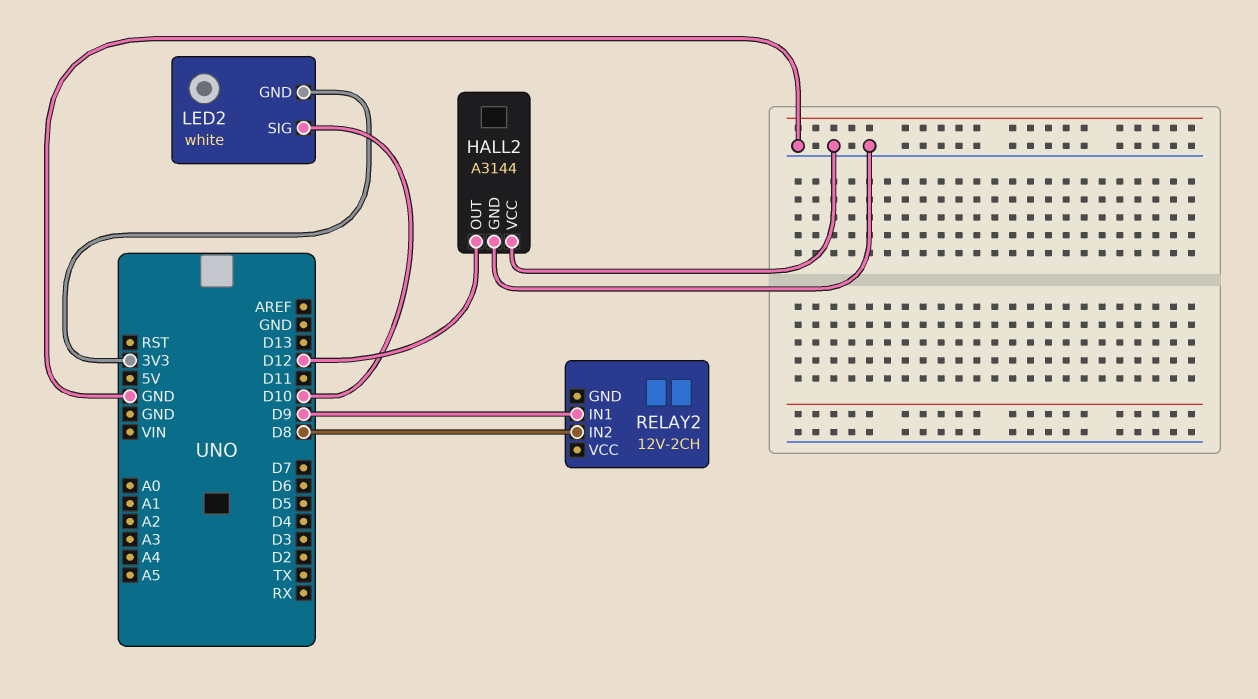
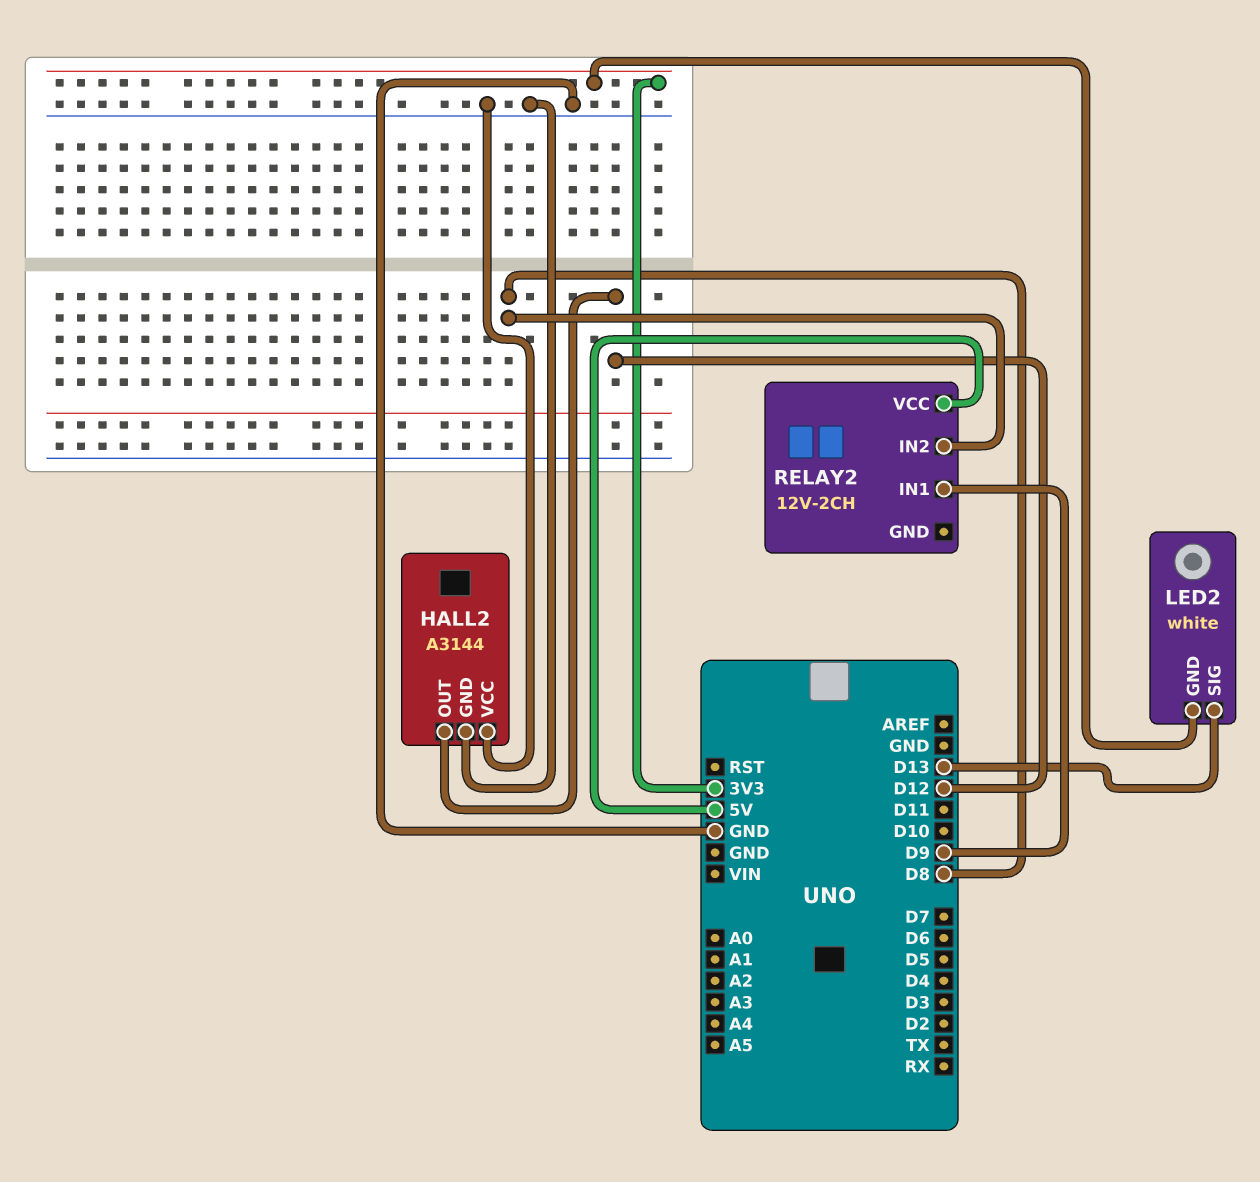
LED2 pin SIG: D10 -> D13
RELAY2 pin VCC: none -> 5V

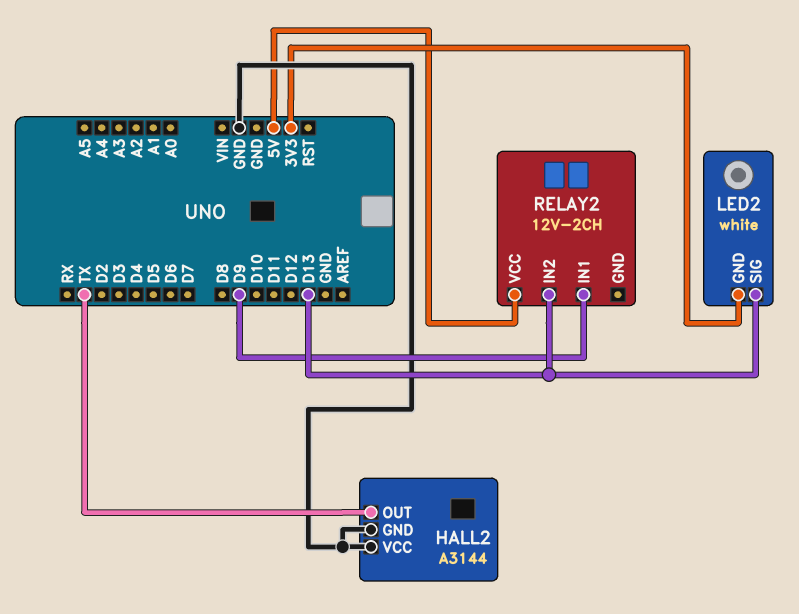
HALL2 pin OUT: D12 -> TX
RELAY2 pin IN2: D8 -> D13

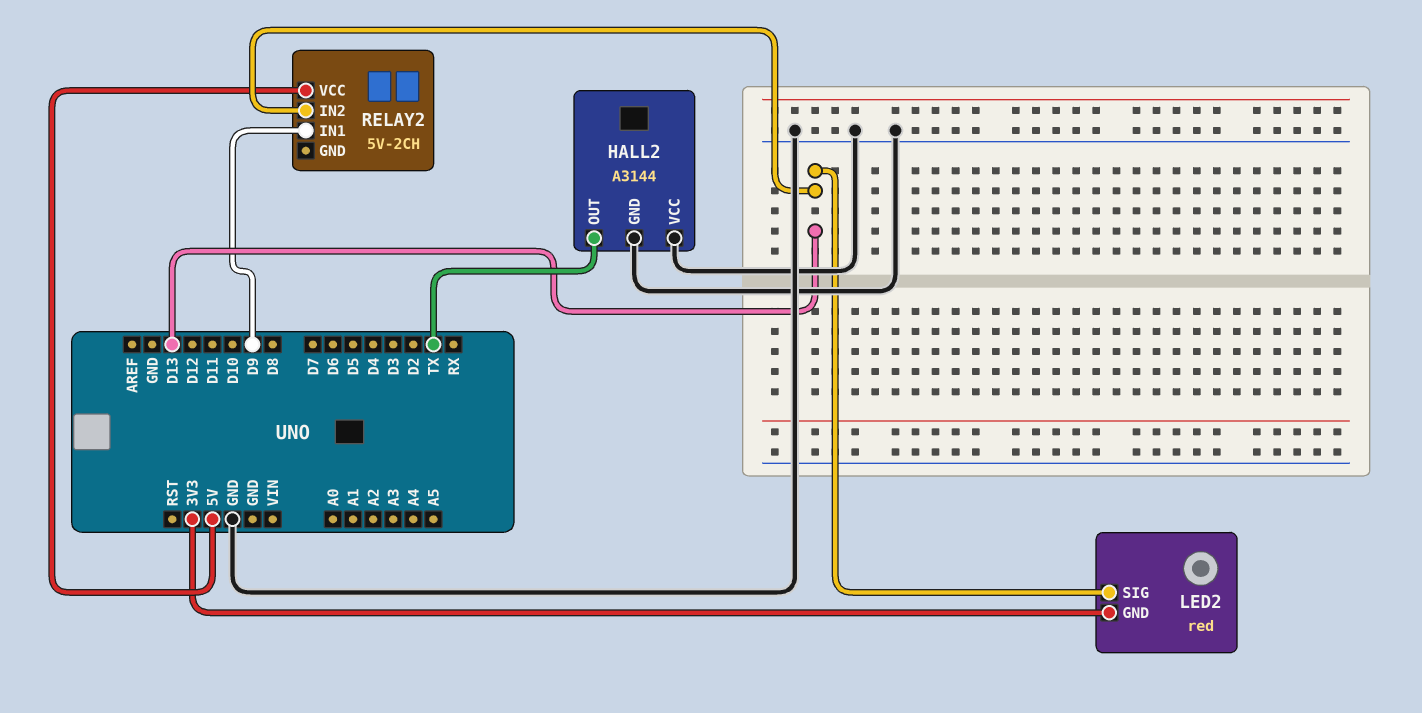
LED2: white -> red
RELAY2: 12V-2CH -> 5V-2CH

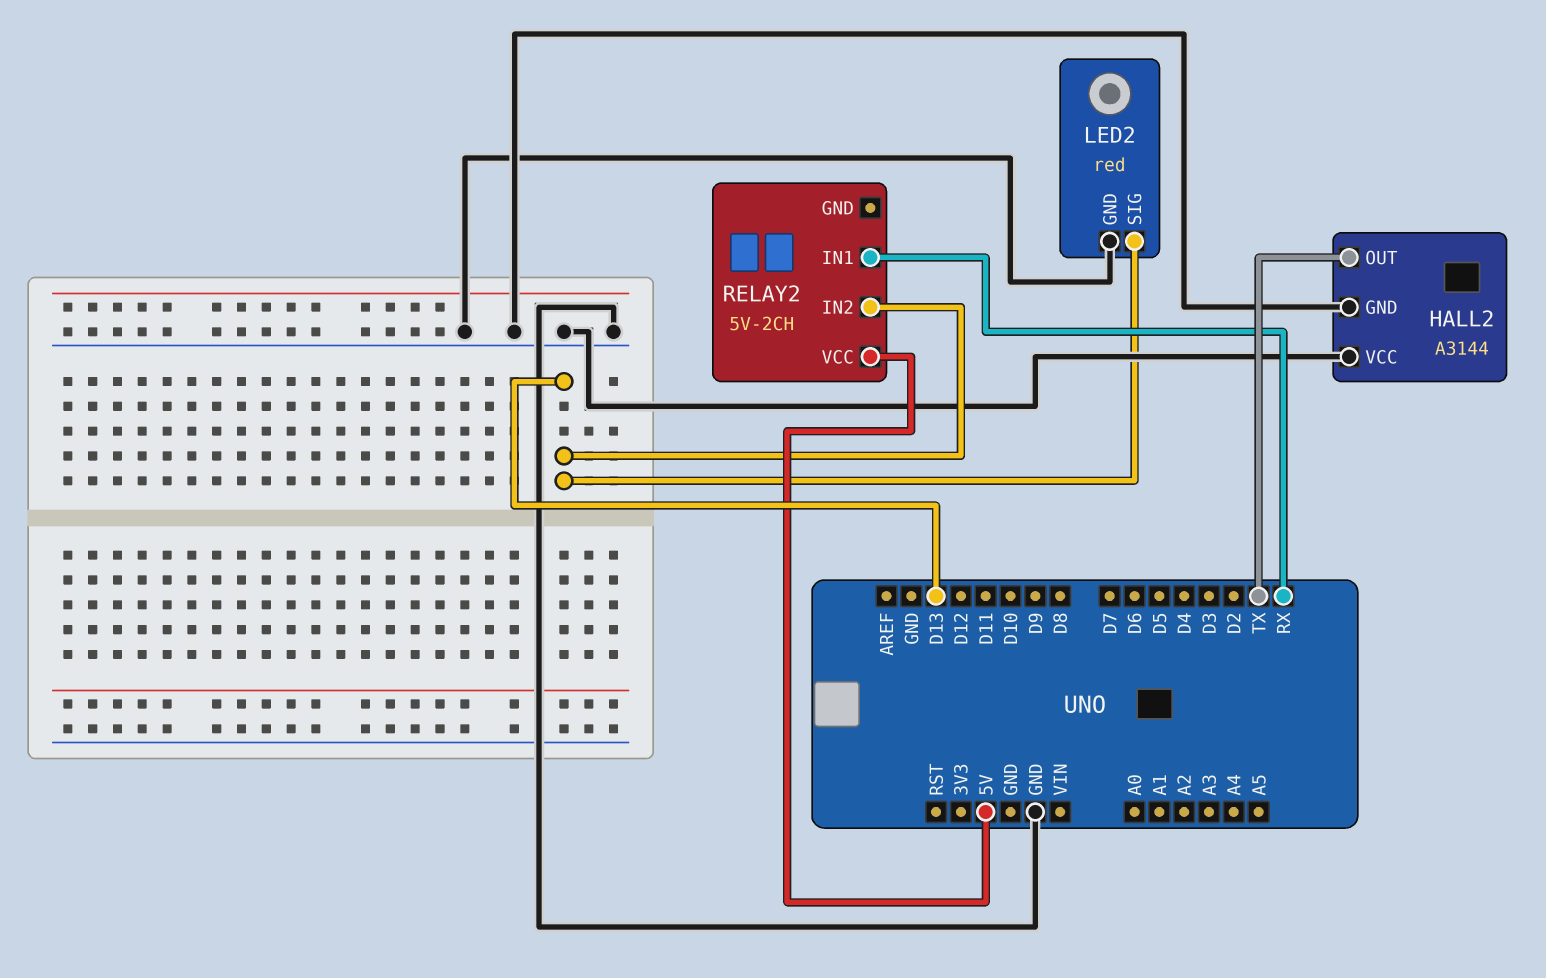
LED2 pin GND: 3V3 -> GND
RELAY2 pin IN1: D9 -> RX

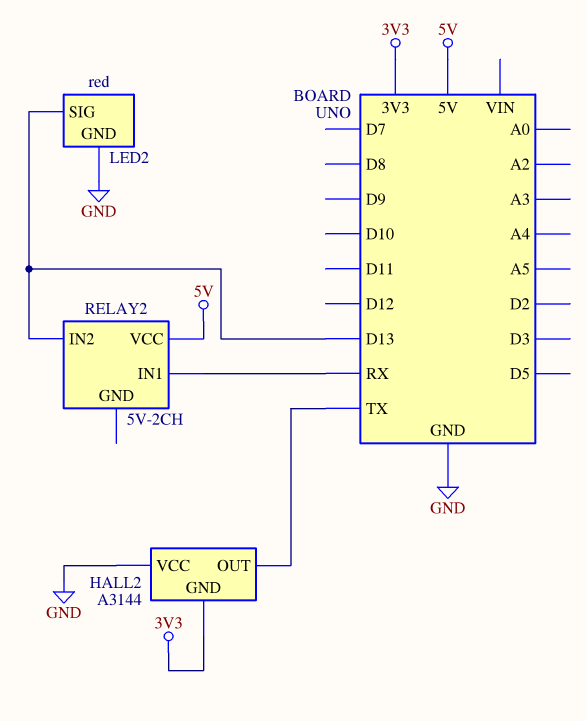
HALL2 pin GND: GND -> 3V3

